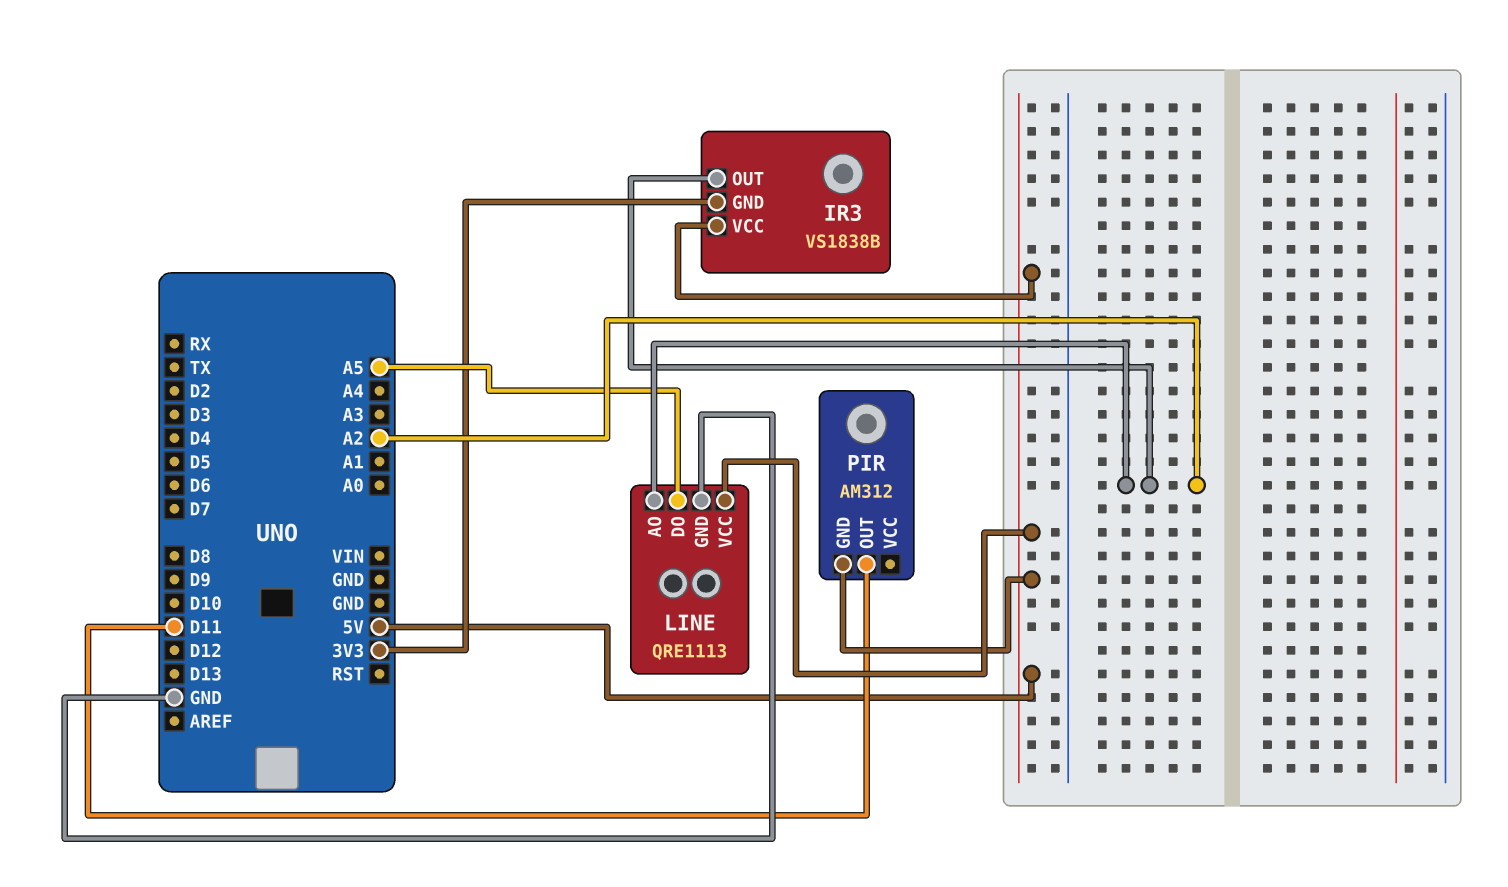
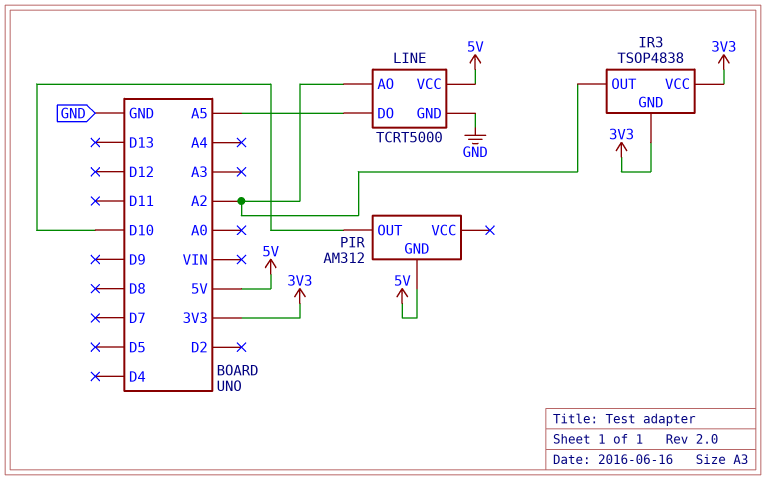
IR3: VS1838B -> TSOP4838
IR3 pin VCC: 5V -> 3V3
LINE: QRE1113 -> TCRT5000
PIR pin OUT: D11 -> D10

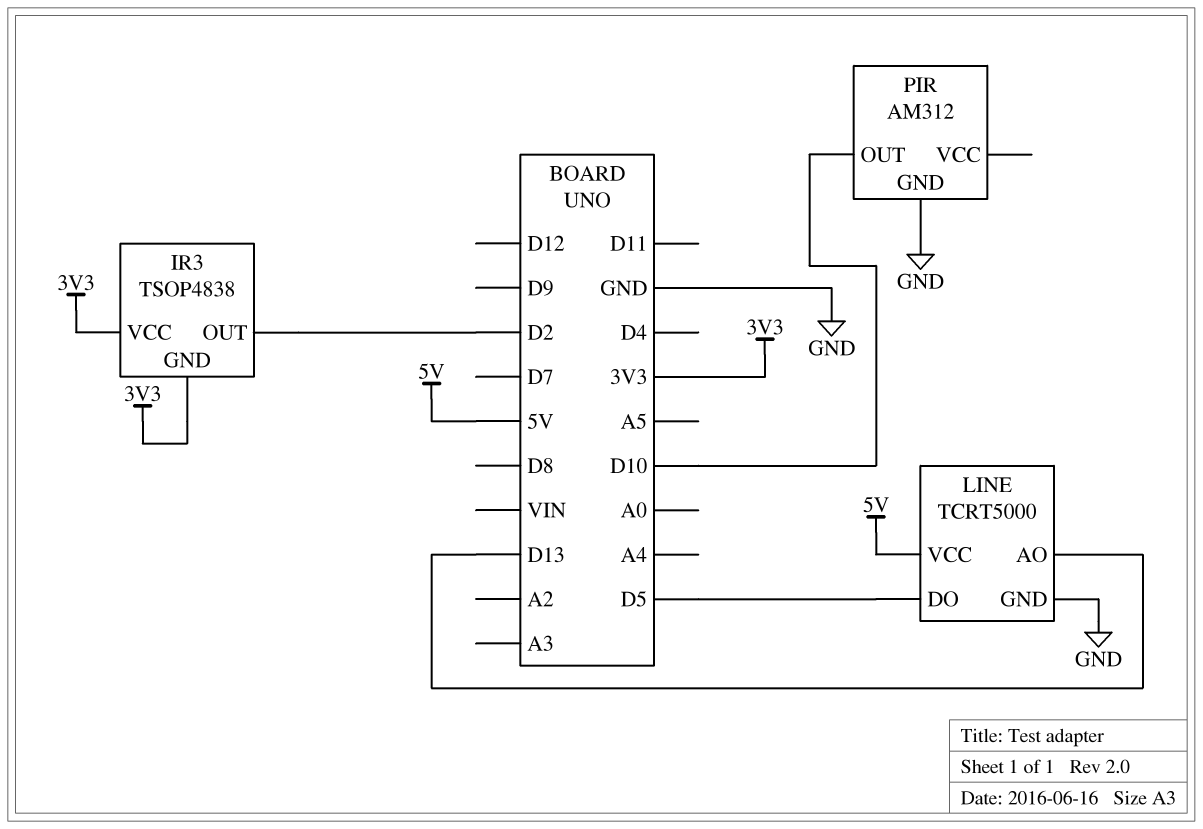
IR3 pin OUT: A2 -> D2
LINE pin AO: A2 -> D13
LINE pin DO: A5 -> D5
PIR pin GND: 5V -> GND

